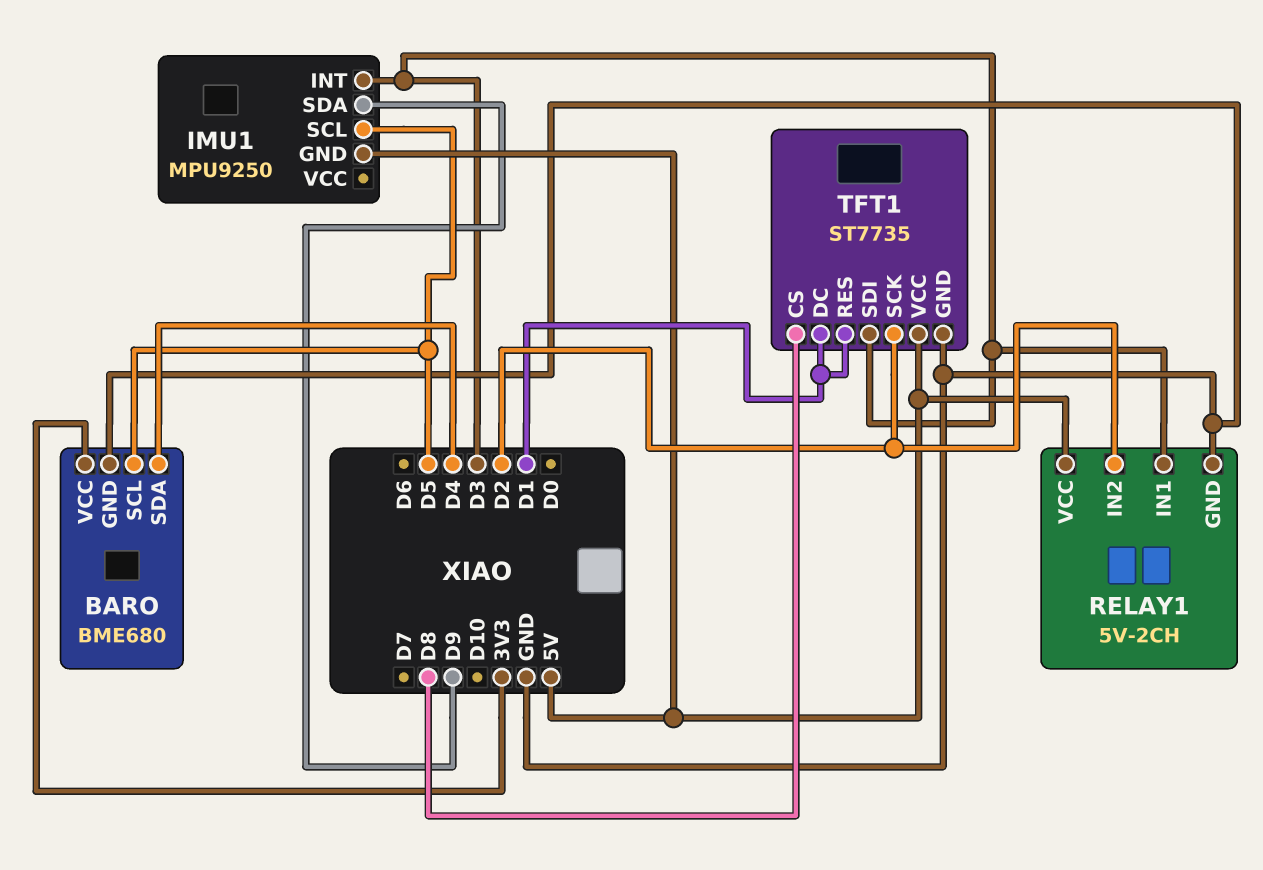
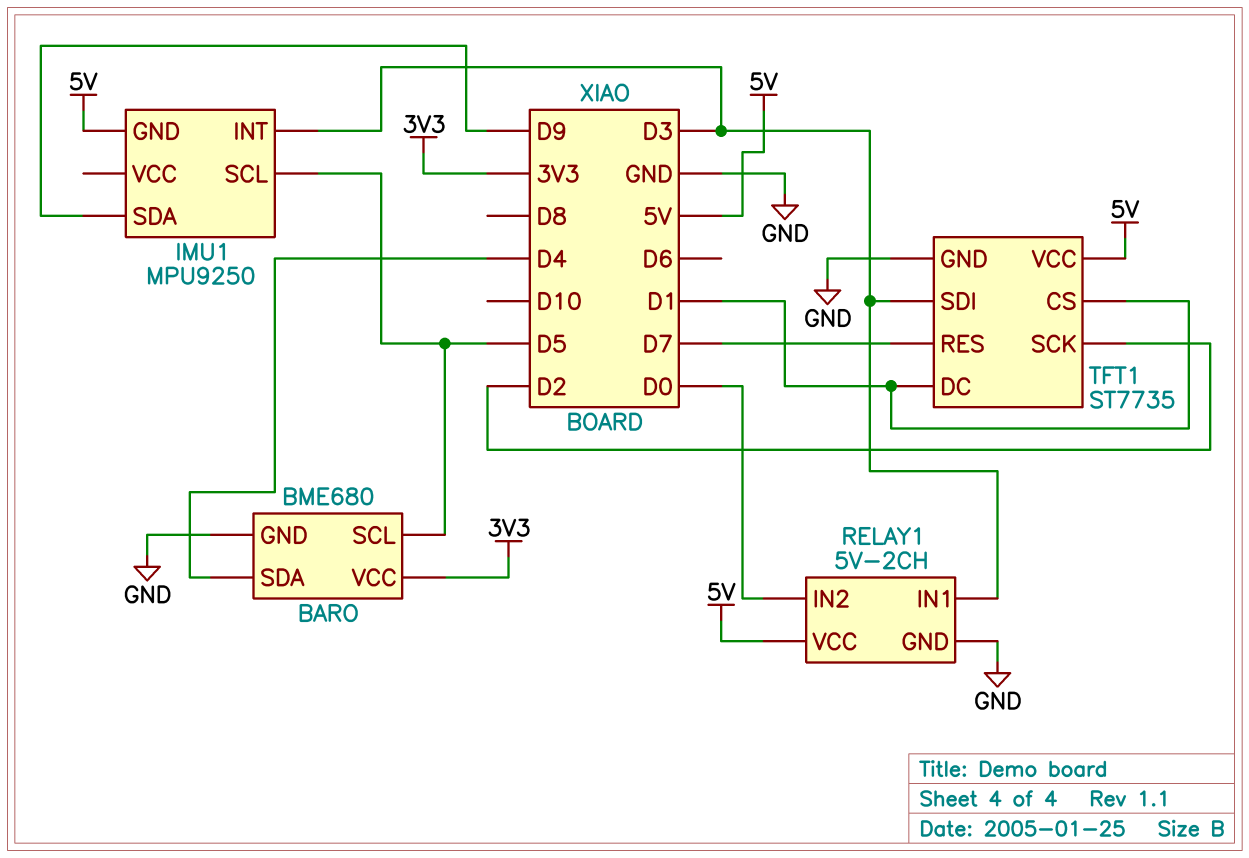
RELAY1 pin IN2: D2 -> D0
TFT1 pin CS: D8 -> D1
TFT1 pin RES: D1 -> D7

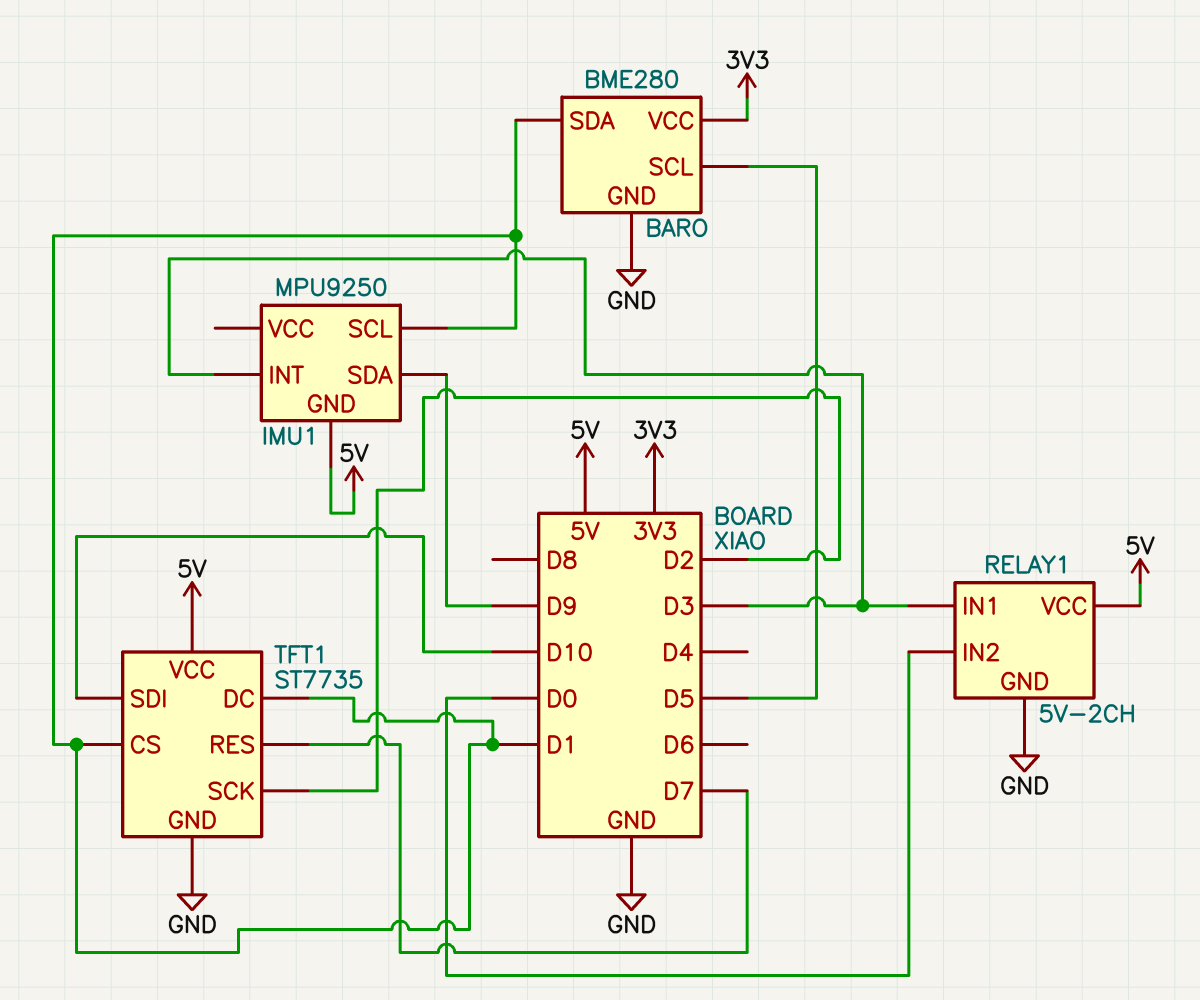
BARO: BME680 -> BME280
BARO pin SDA: D4 -> D1
IMU1 pin SCL: D5 -> D1
TFT1 pin SDI: D3 -> D10

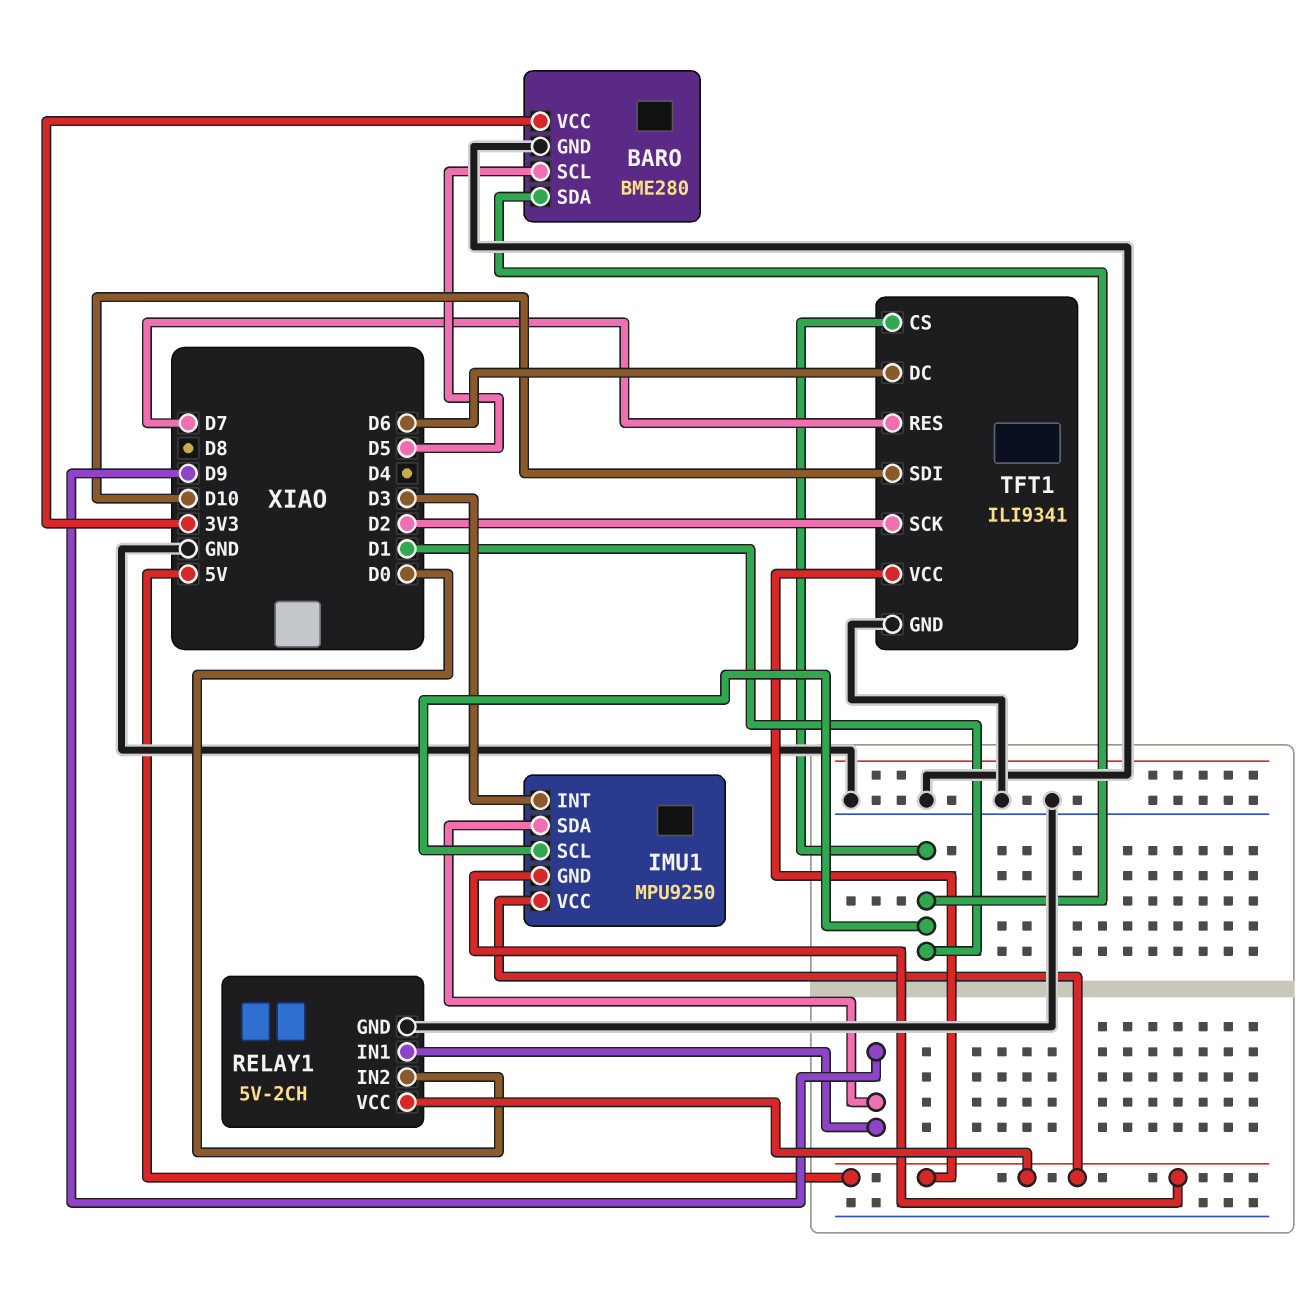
IMU1 pin VCC: none -> 5V
RELAY1 pin IN1: D3 -> D9
TFT1: ST7735 -> ILI9341
TFT1 pin DC: D1 -> D6

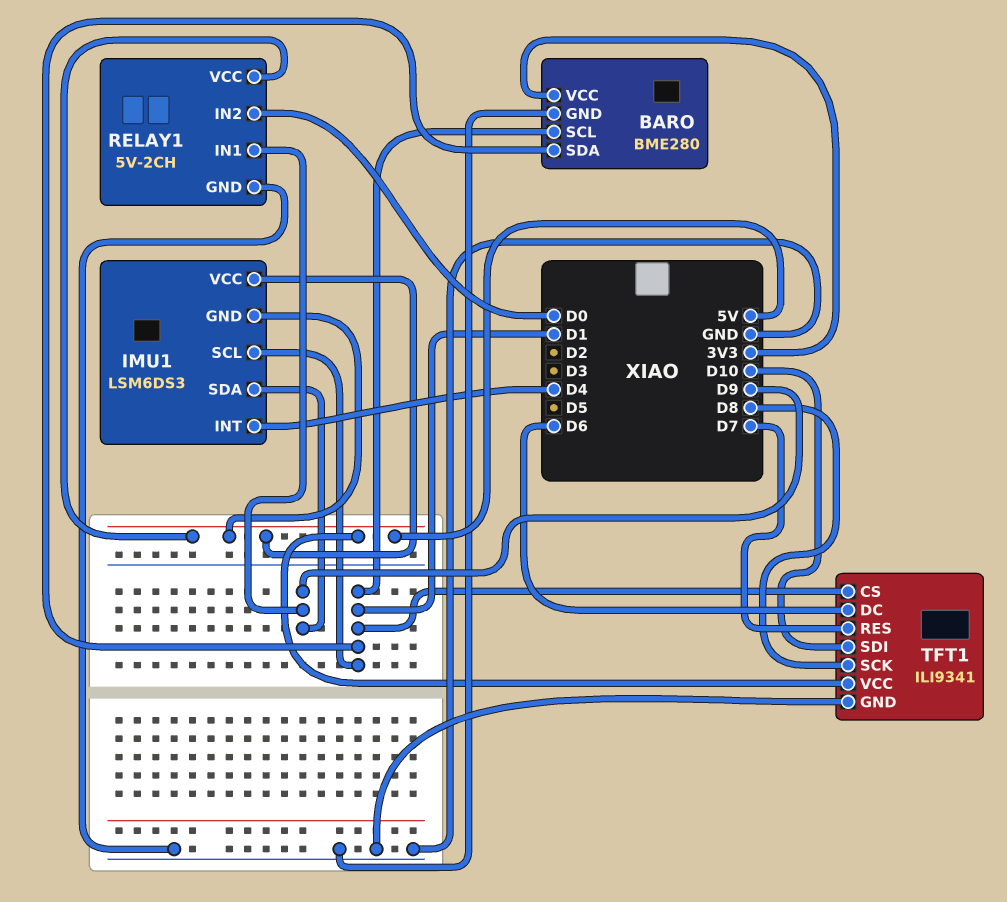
BARO pin SCL: D5 -> D1
IMU1: MPU9250 -> LSM6DS3
IMU1 pin INT: D3 -> D4
TFT1 pin SCK: D2 -> D8

